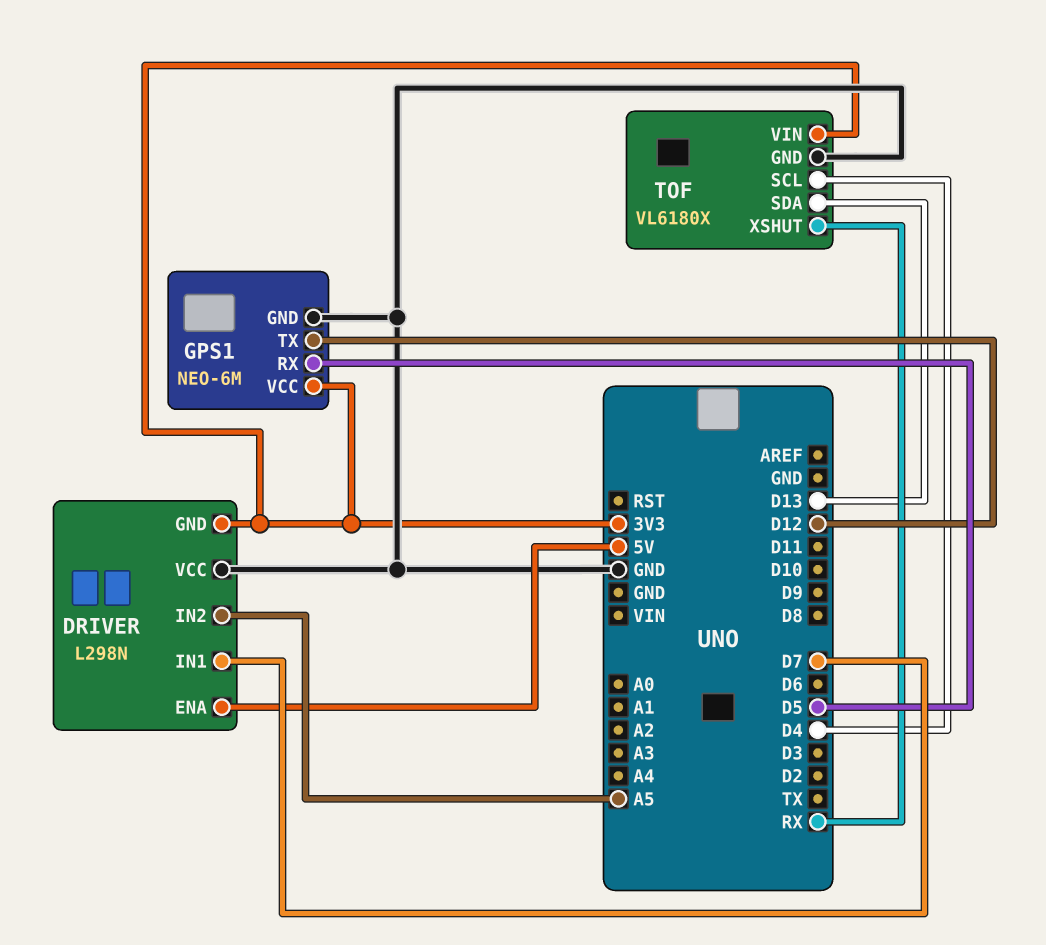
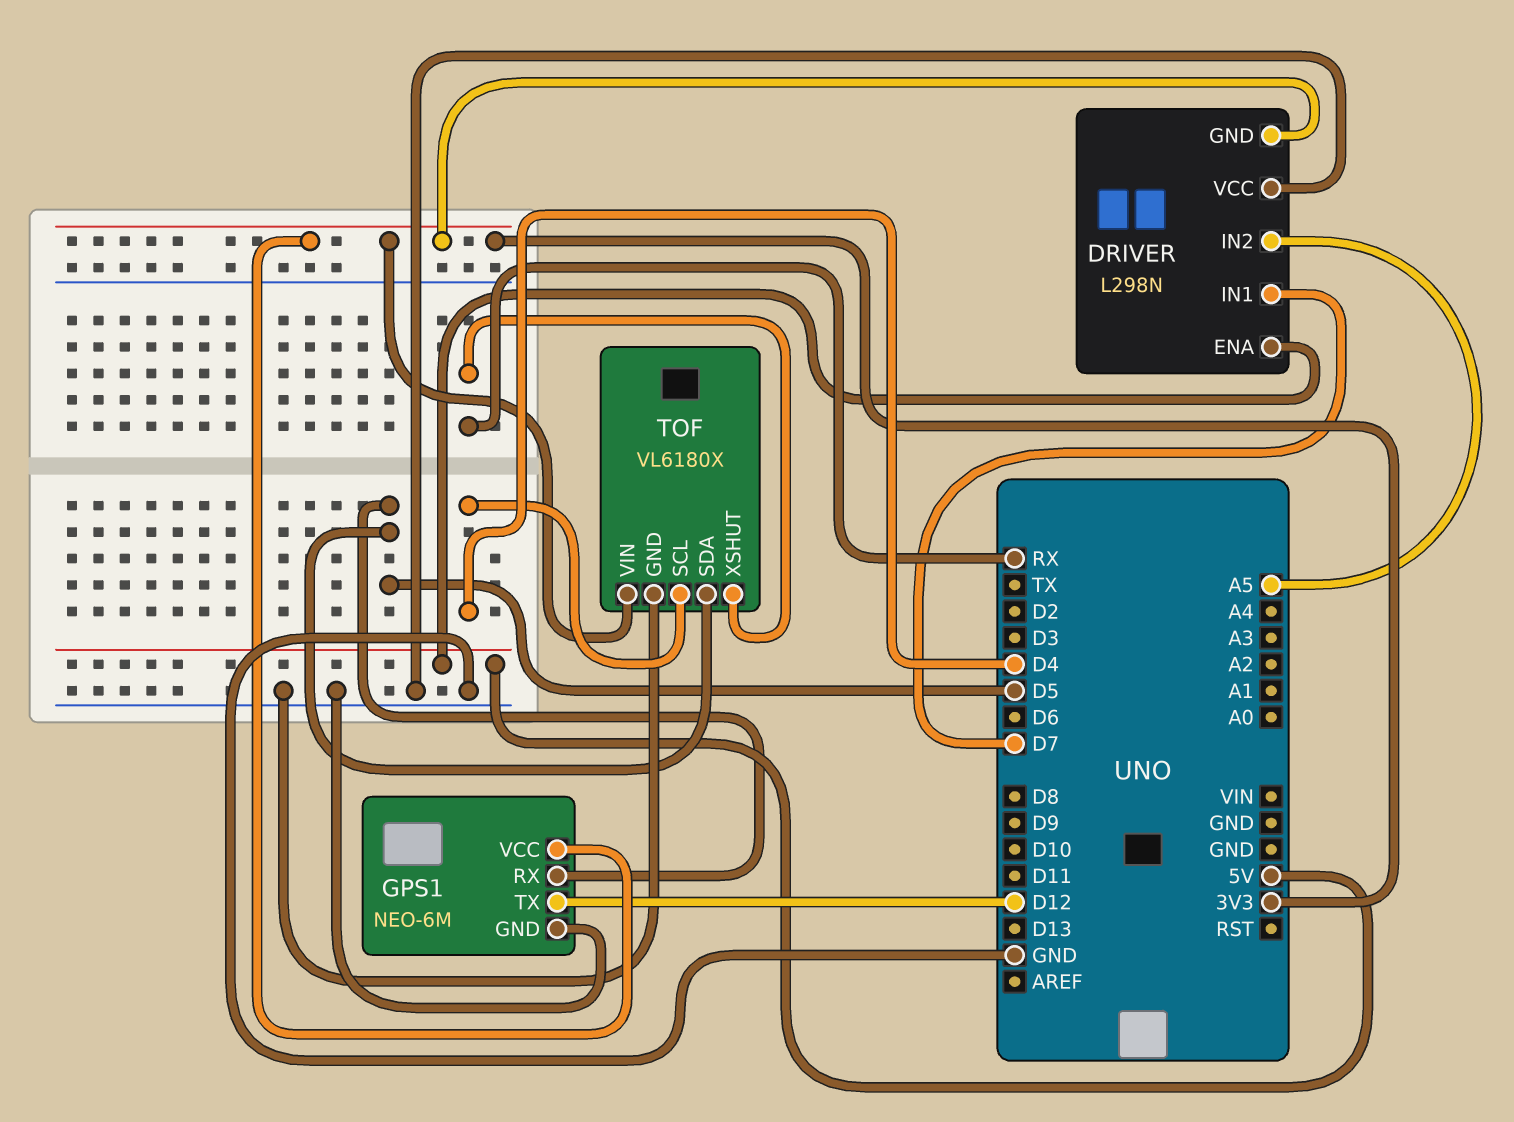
TOF pin SDA: D13 -> D5

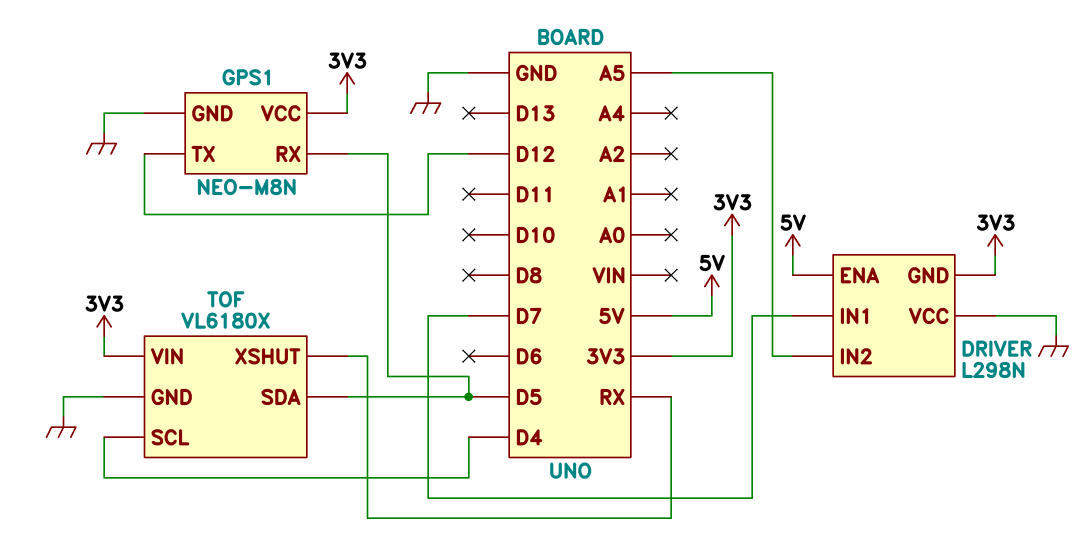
GPS1: NEO-6M -> NEO-M8N

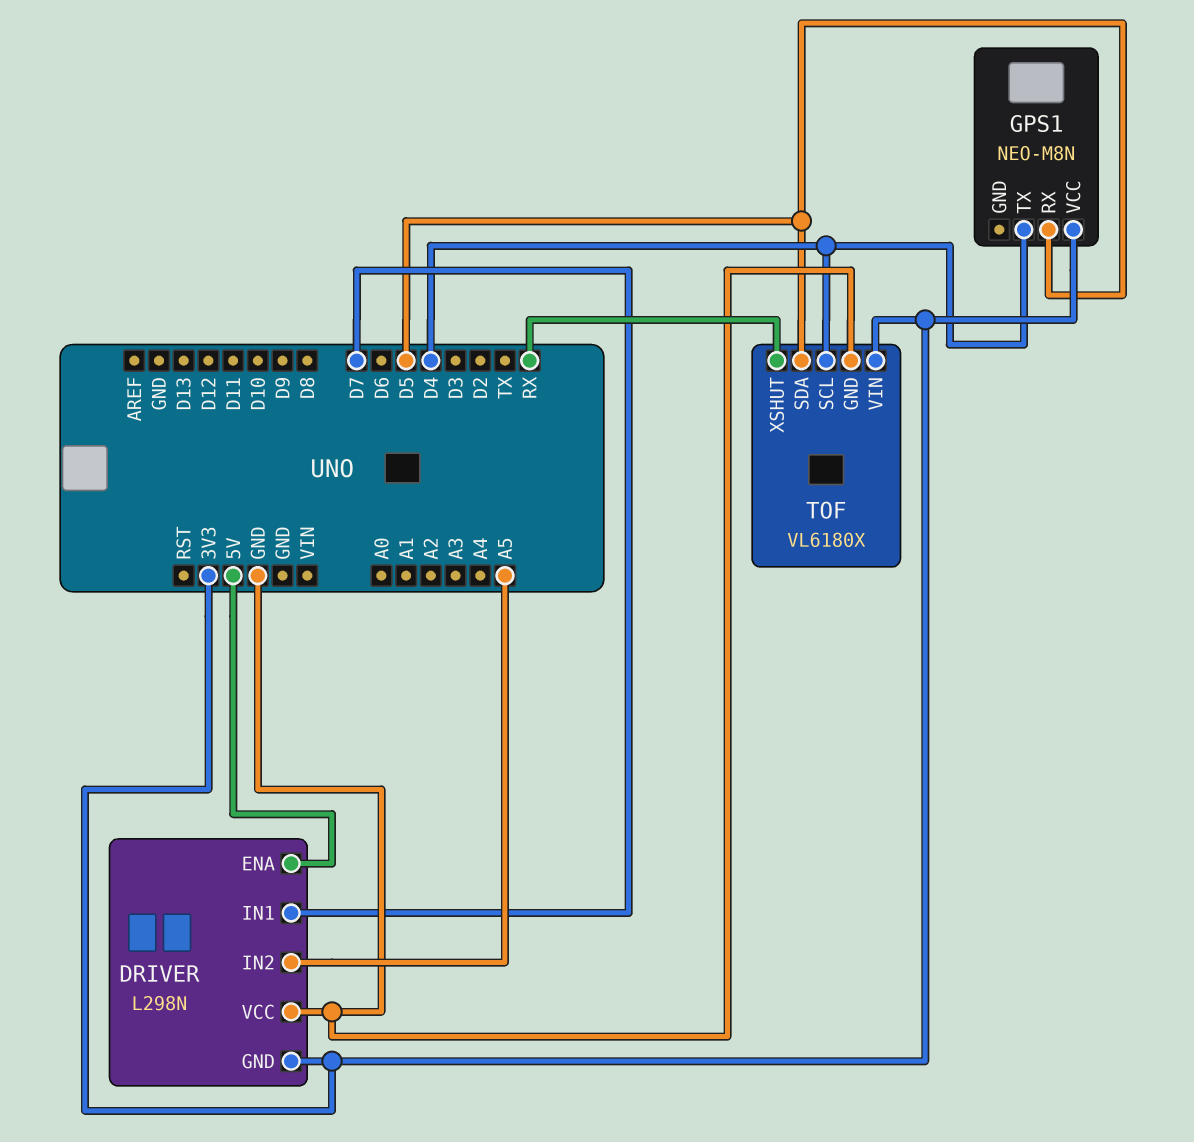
GPS1 pin GND: GND -> none
GPS1 pin TX: D12 -> D4

